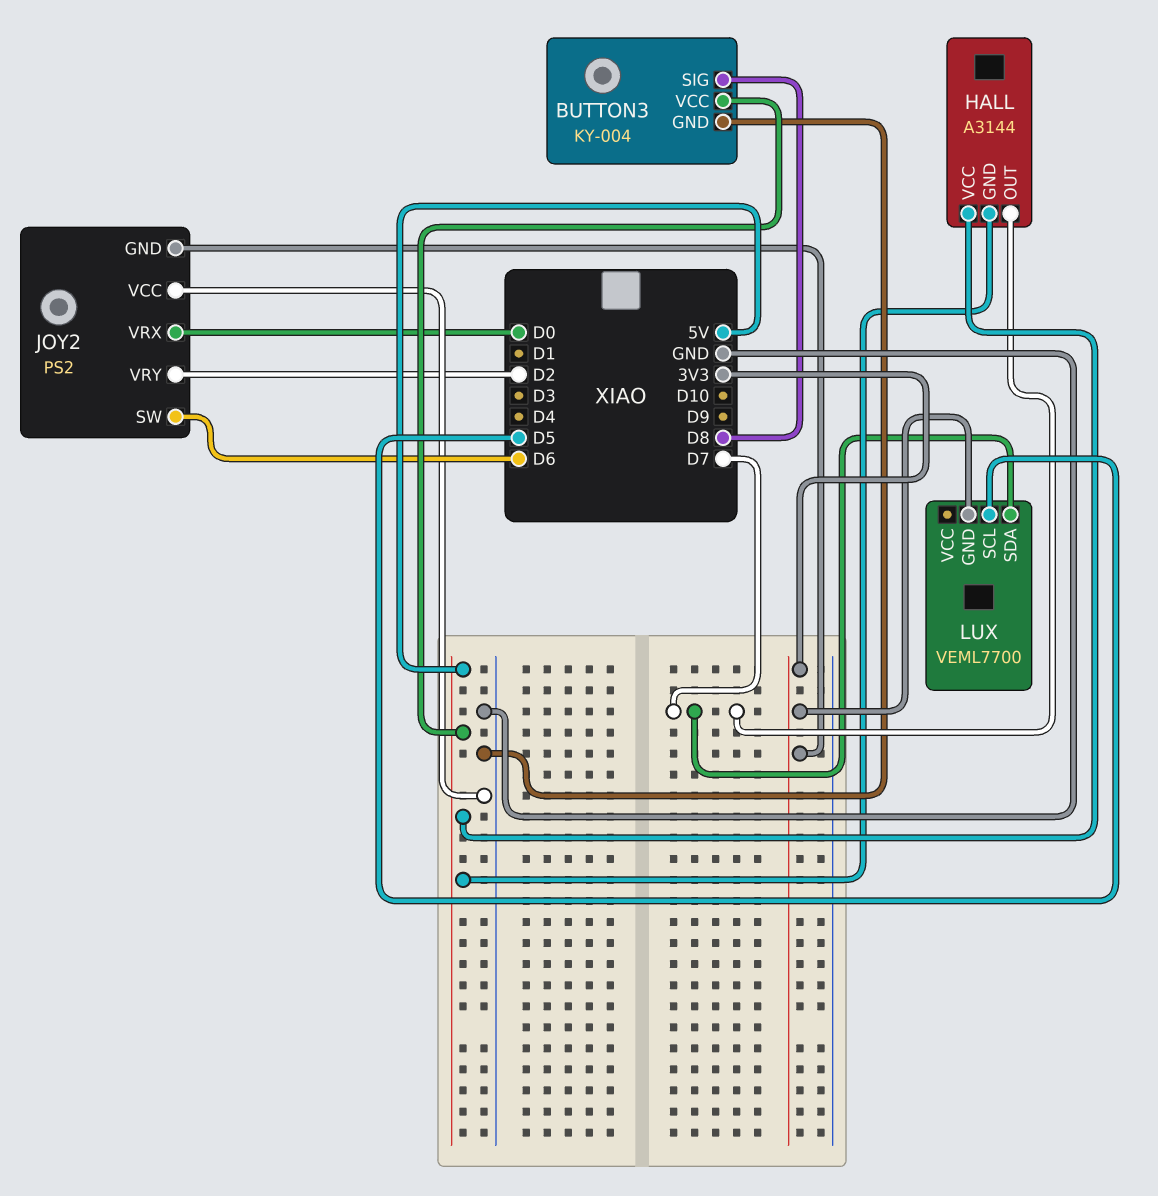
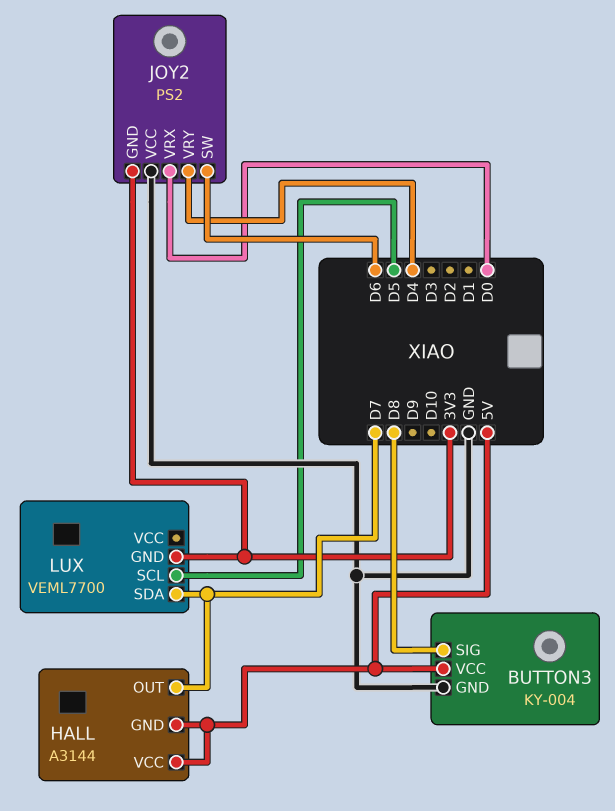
JOY2 pin VRY: D2 -> D4

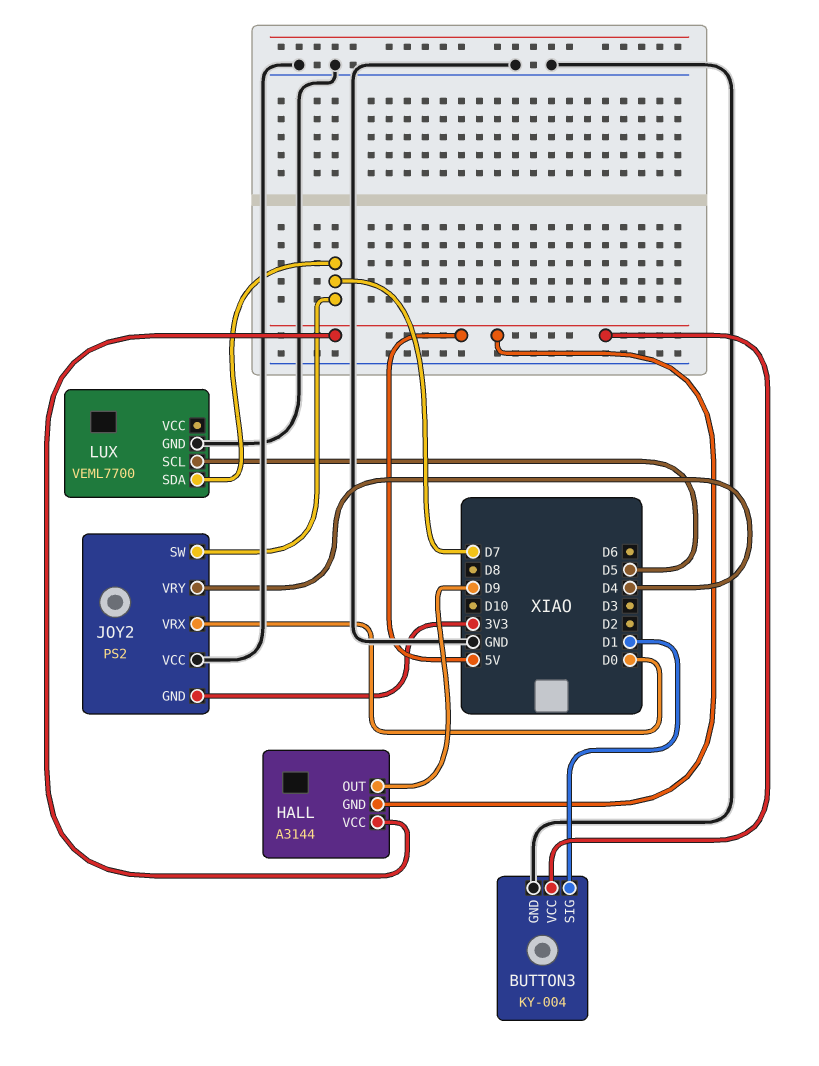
BUTTON3 pin SIG: D8 -> D1
HALL pin OUT: D7 -> D9
JOY2 pin SW: D6 -> D7
LUX pin GND: 3V3 -> GND

